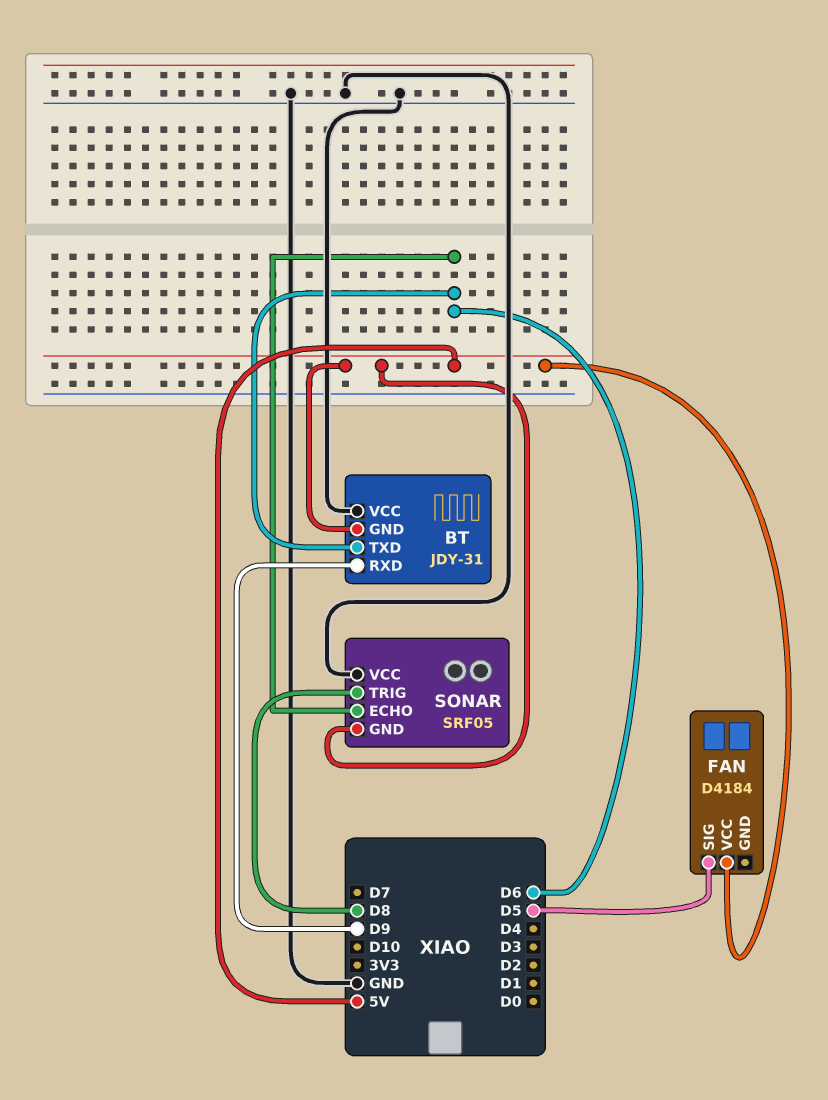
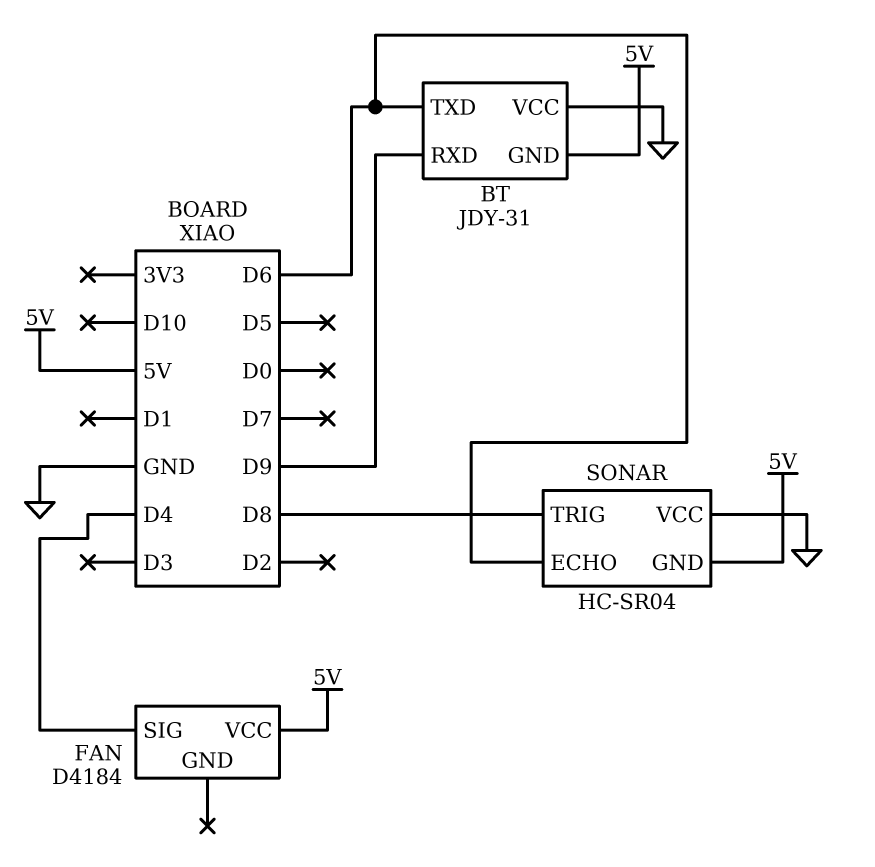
FAN pin SIG: D5 -> D4
SONAR: SRF05 -> HC-SR04

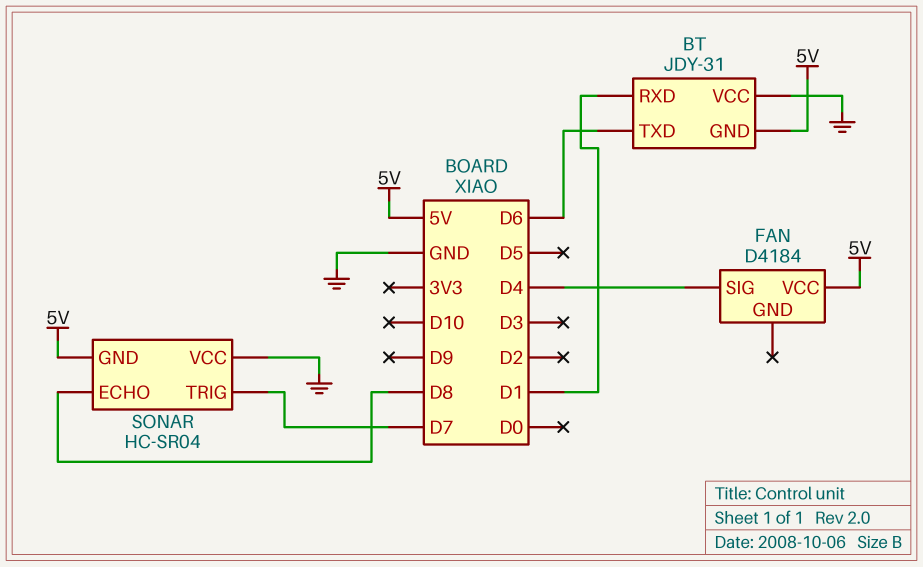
BT pin RXD: D9 -> D1
SONAR pin ECHO: D6 -> D8
SONAR pin TRIG: D8 -> D7

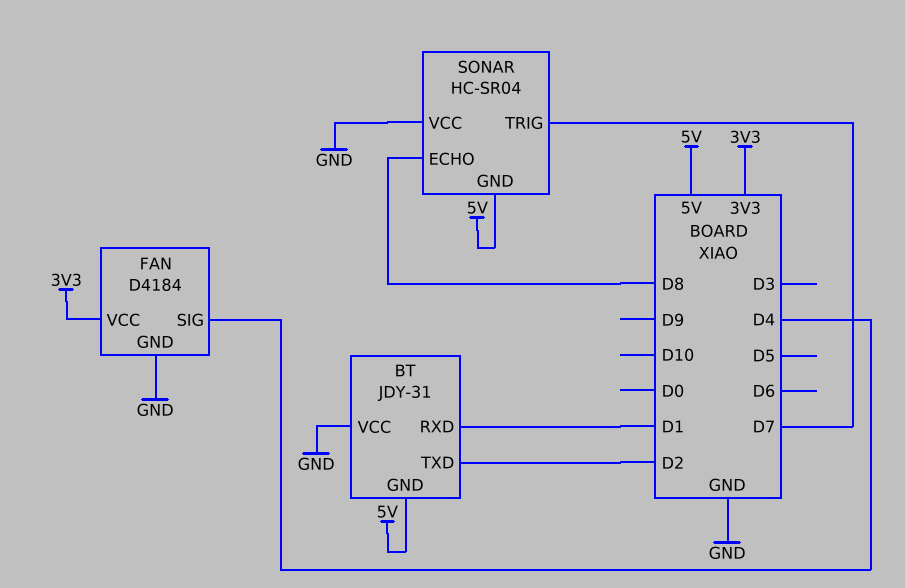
BT pin TXD: D6 -> D2
FAN pin GND: none -> GND
FAN pin VCC: 5V -> 3V3

